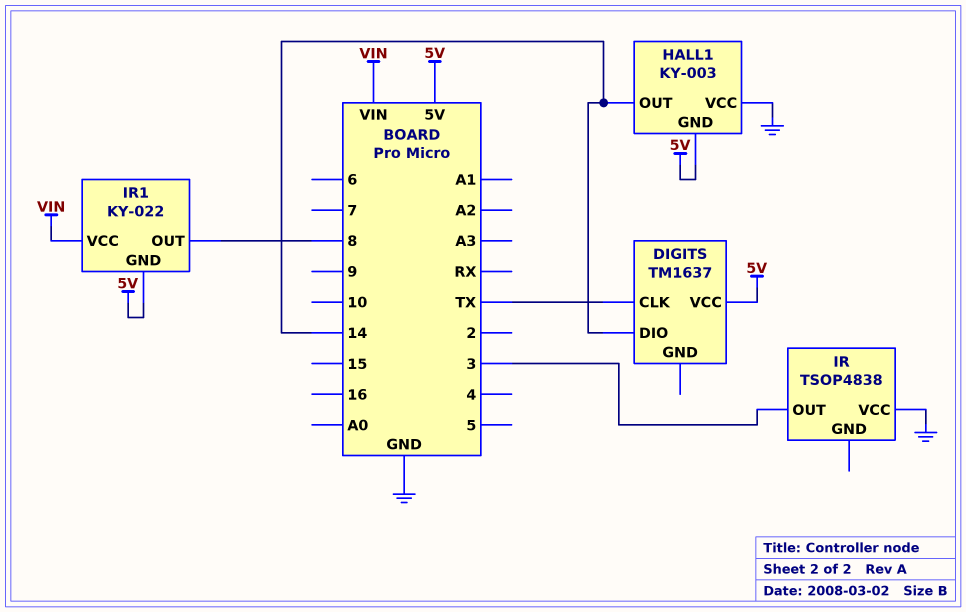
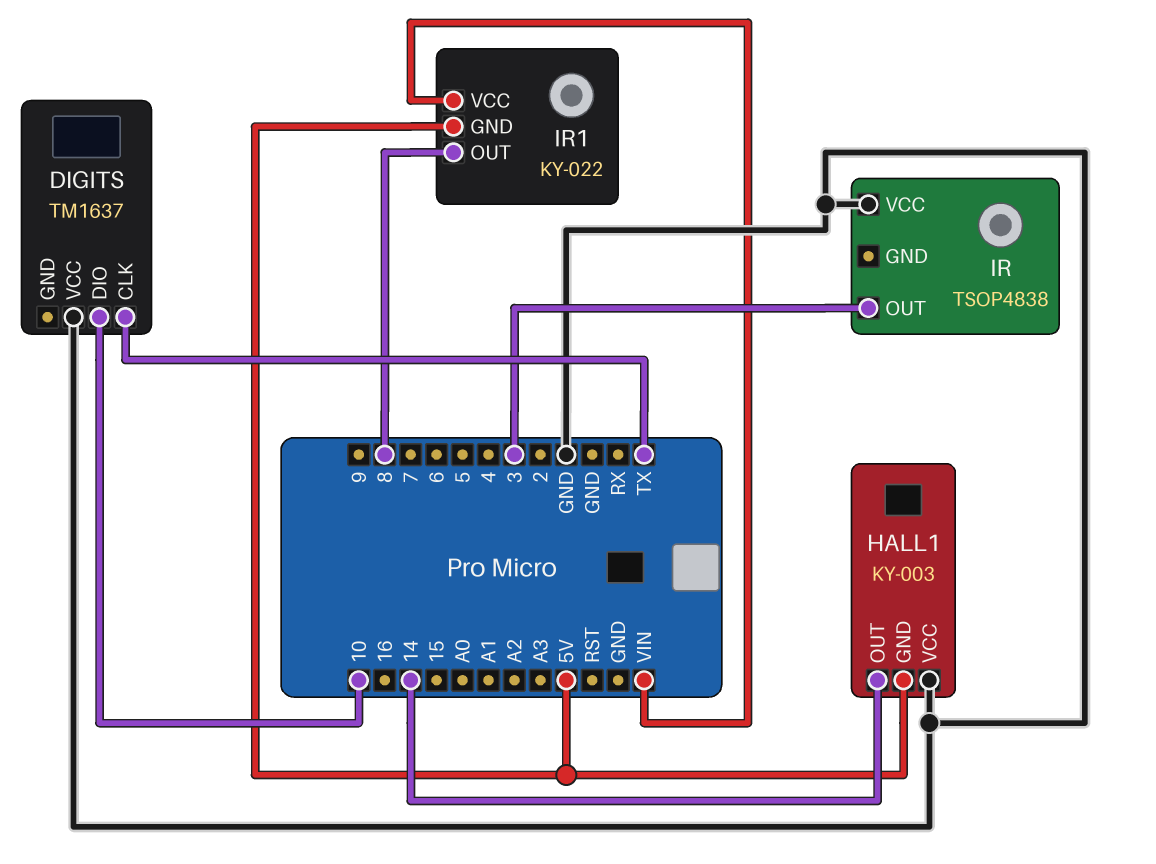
DIGITS pin DIO: 14 -> 10
DIGITS pin VCC: 5V -> GND

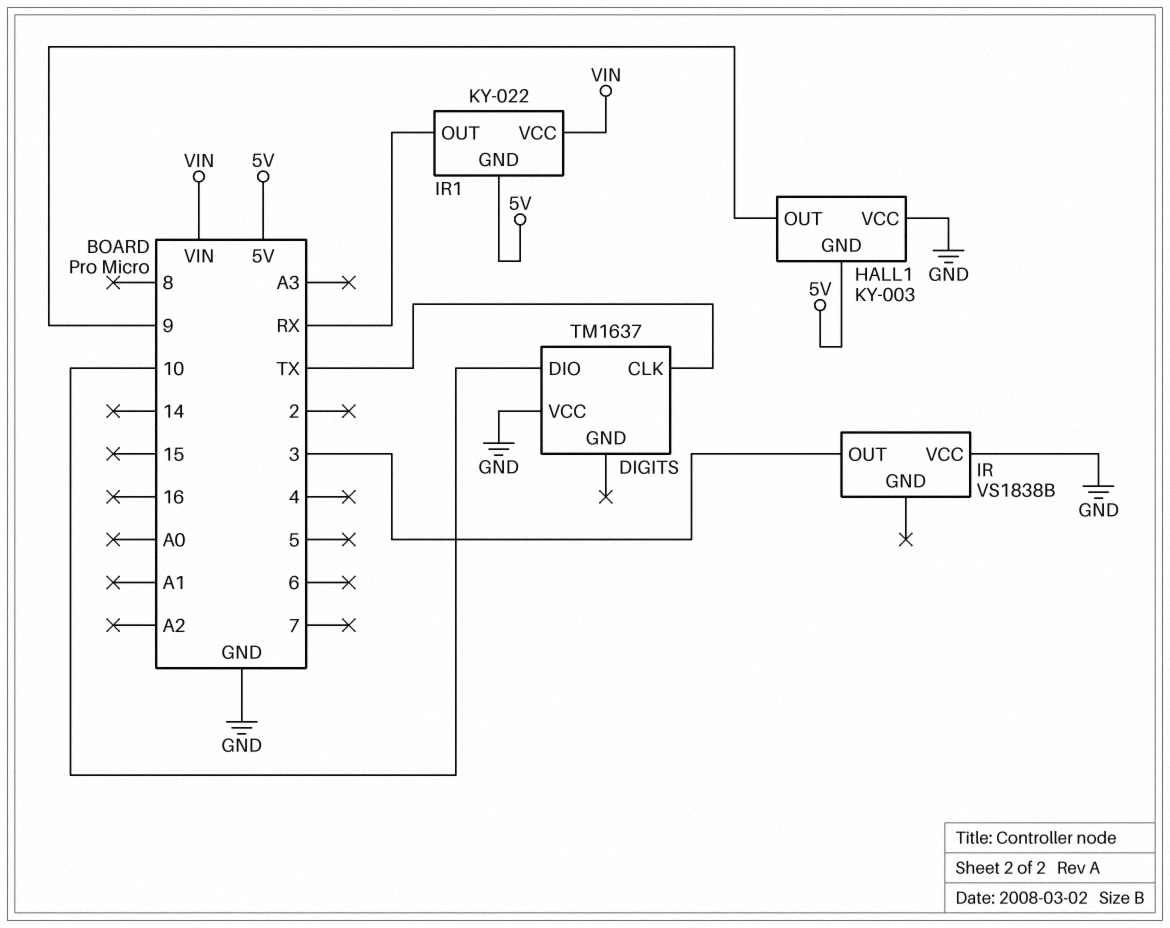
HALL1 pin OUT: 14 -> 9
IR: TSOP4838 -> VS1838B
IR1 pin OUT: 8 -> RX

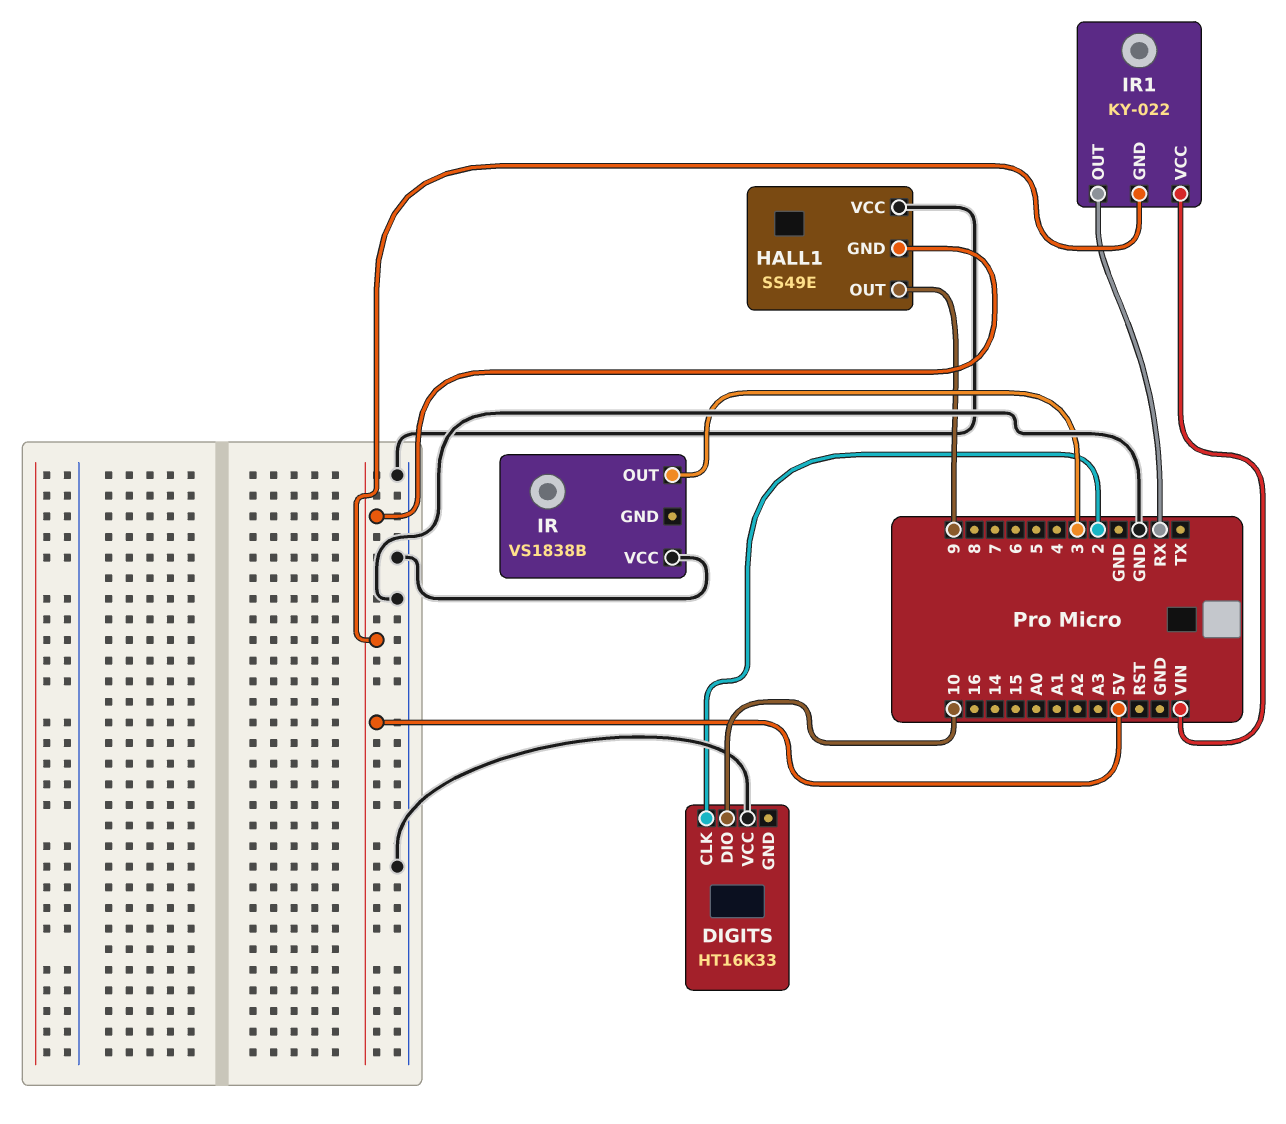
DIGITS: TM1637 -> HT16K33
DIGITS pin CLK: TX -> 2
HALL1: KY-003 -> SS49E

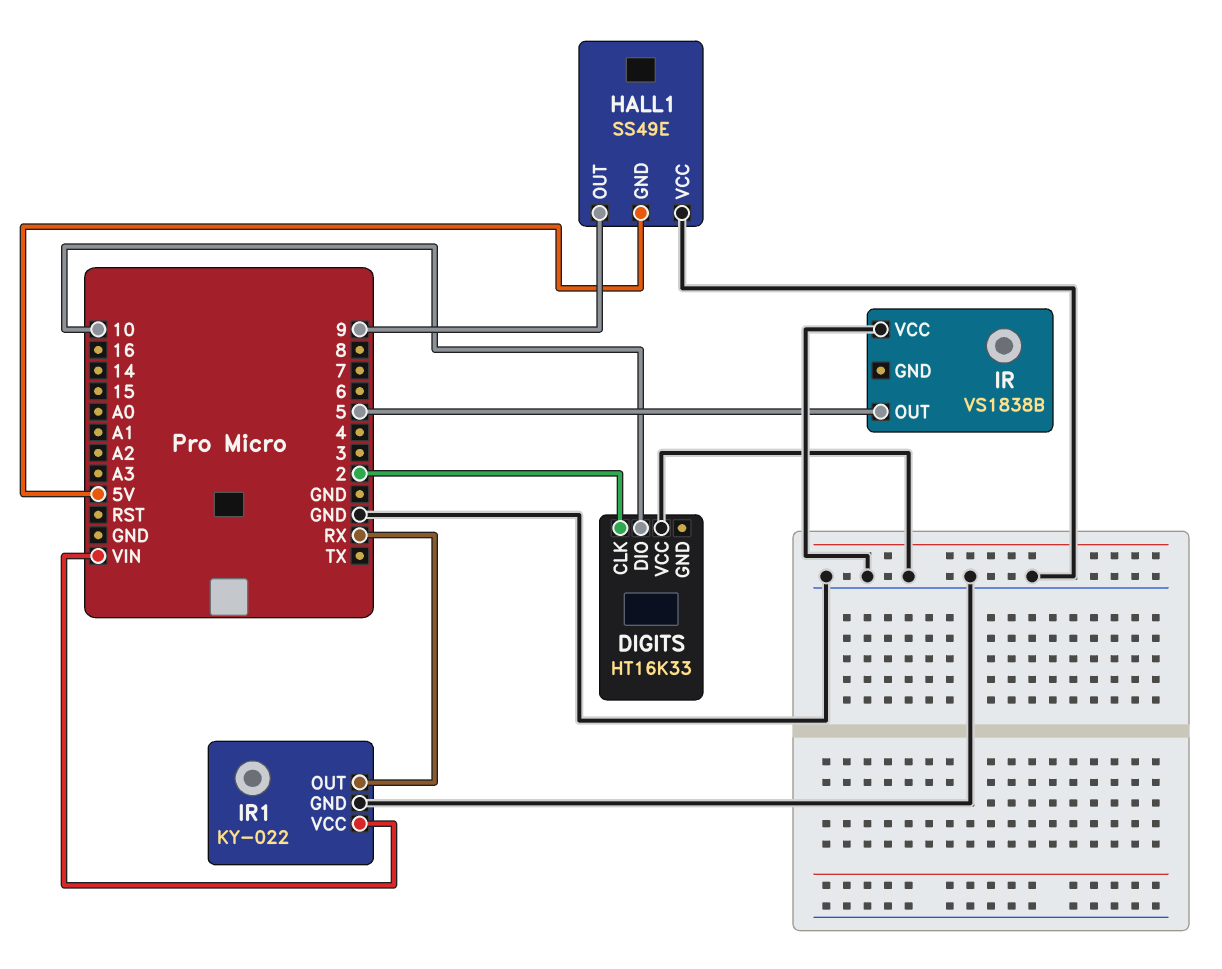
IR pin OUT: 3 -> 5
IR1 pin GND: 5V -> GND

